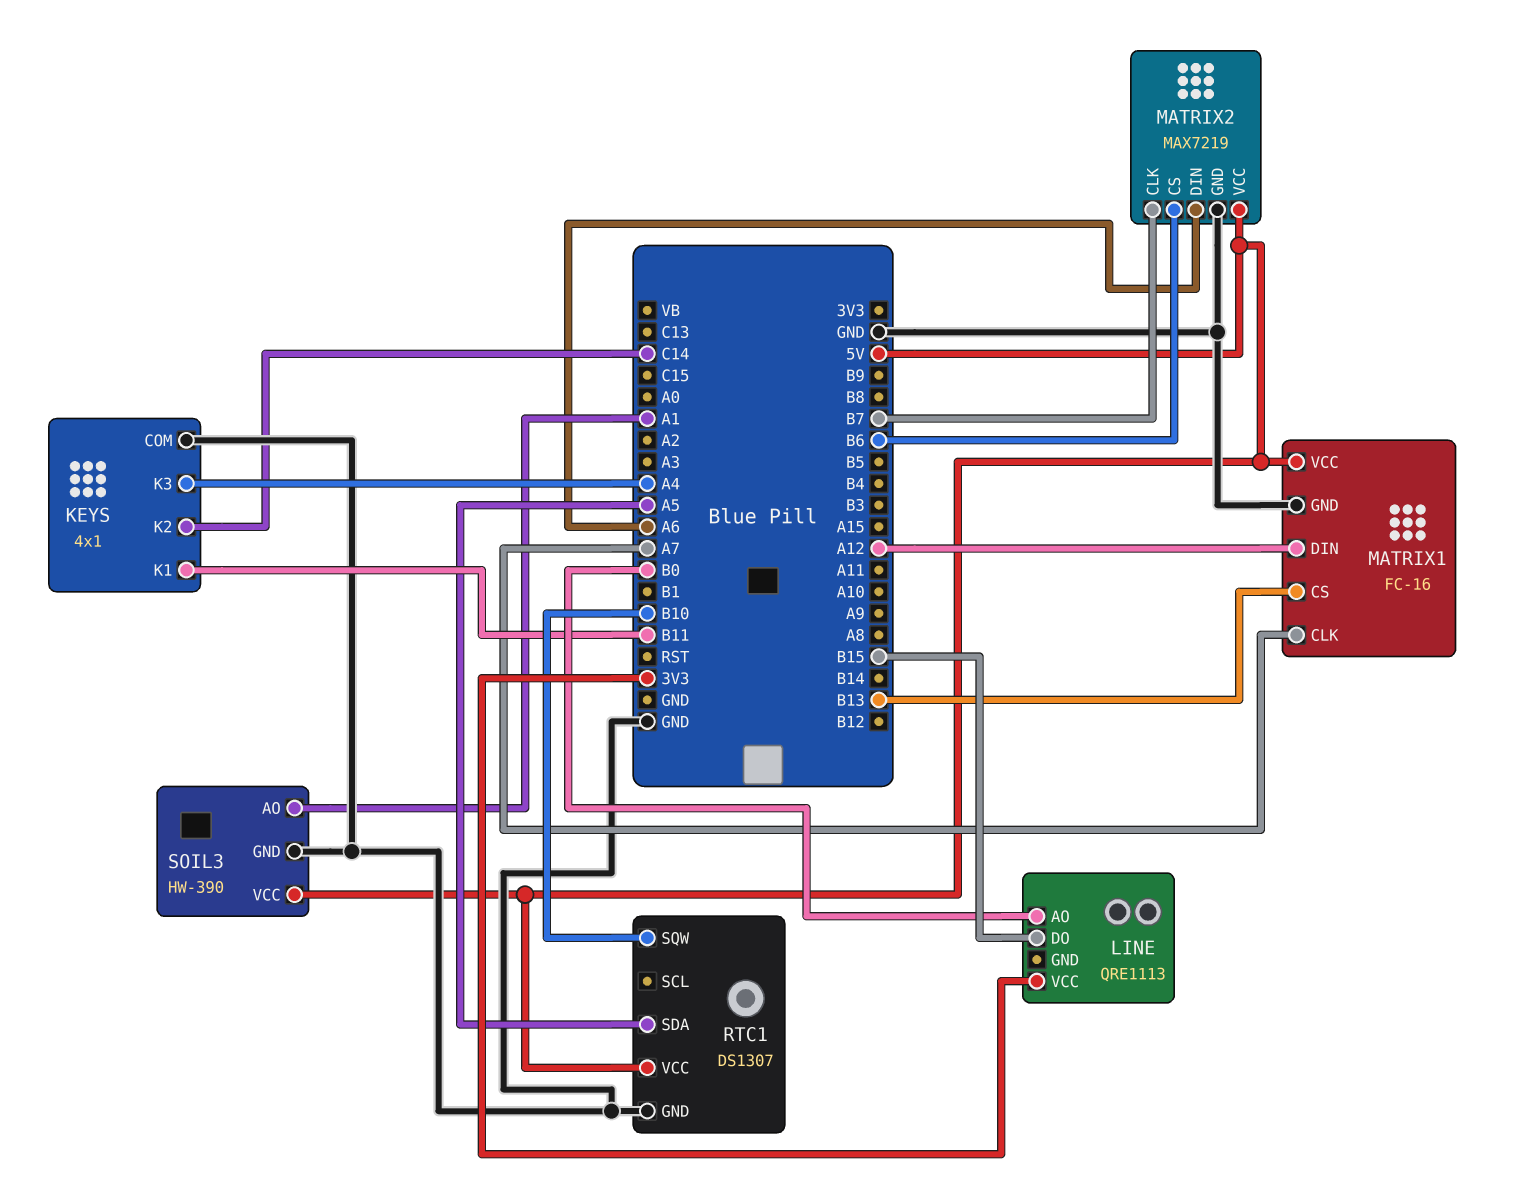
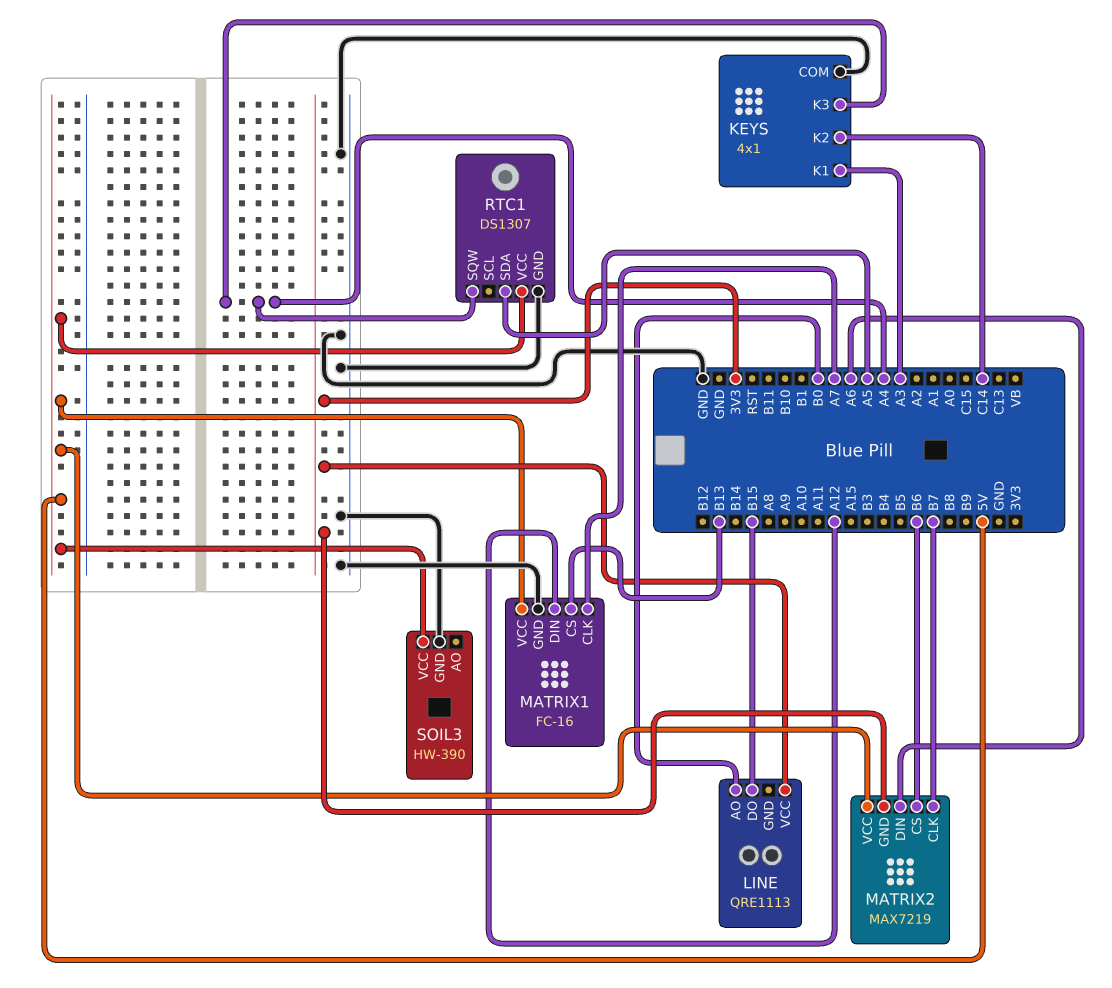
KEYS pin K1: B11 -> A3
MATRIX2 pin GND: GND -> 3V3
RTC1 pin SQW: B10 -> A4
SOIL3 pin AO: A1 -> none

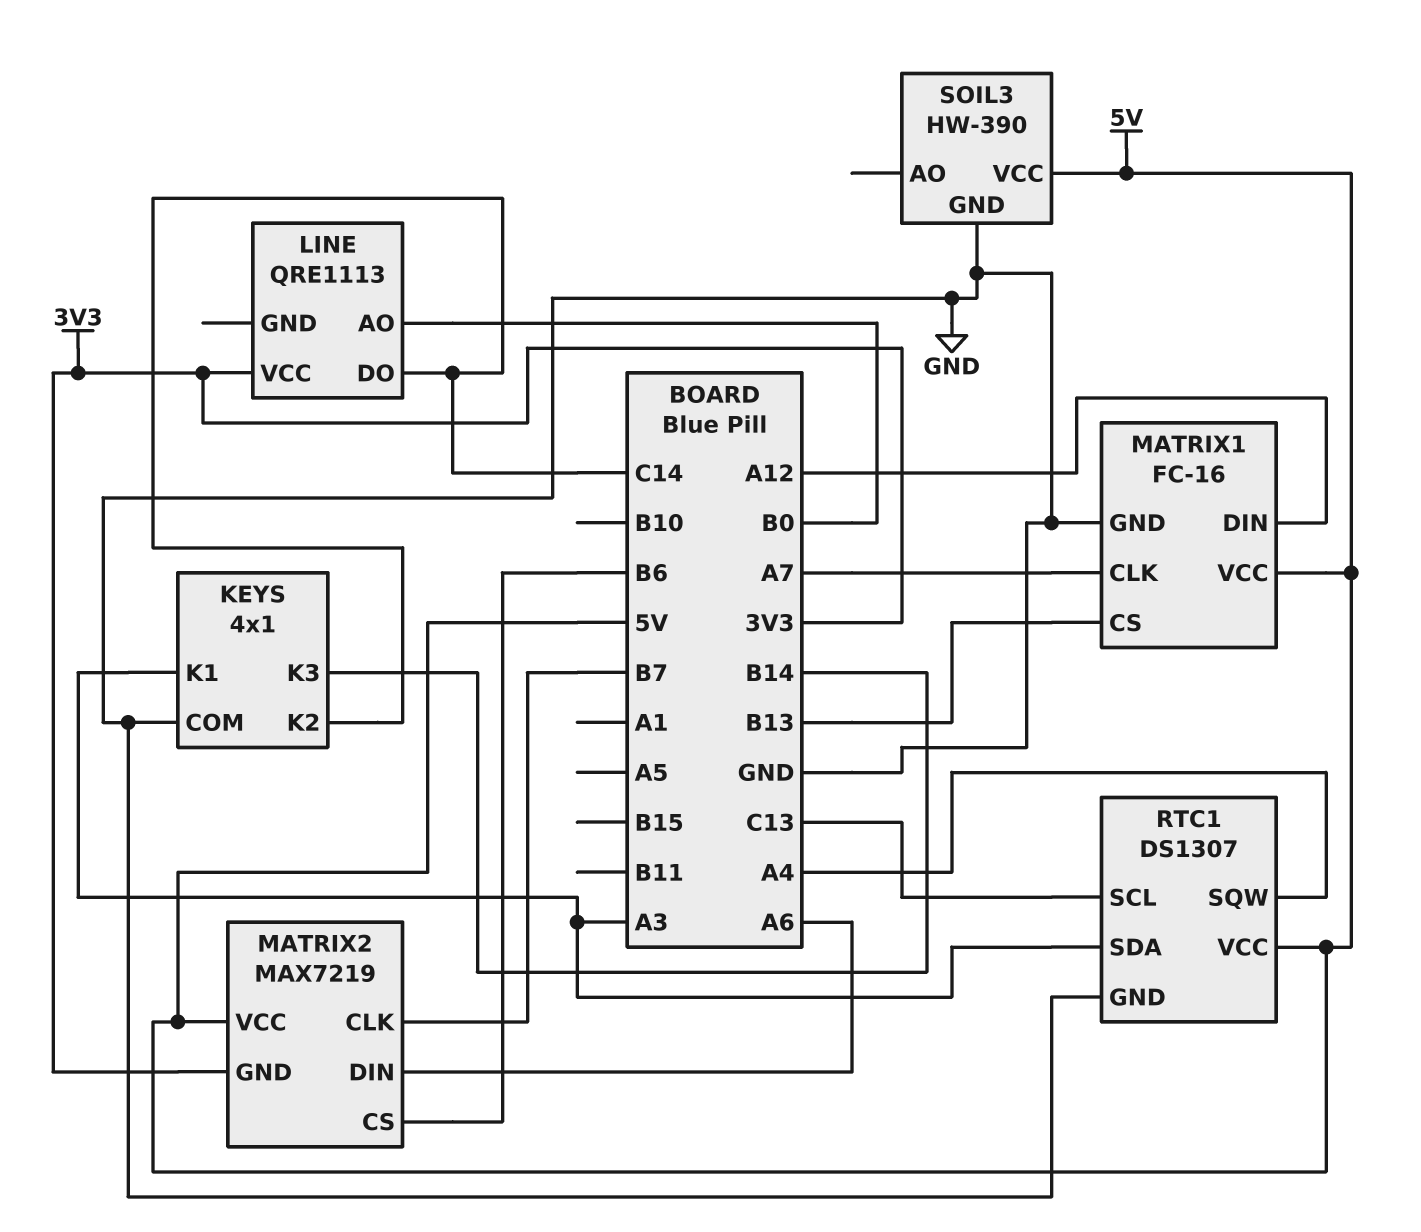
KEYS pin K3: A4 -> B14
LINE pin DO: B15 -> C14
RTC1 pin SCL: none -> C13
RTC1 pin SDA: A5 -> A3

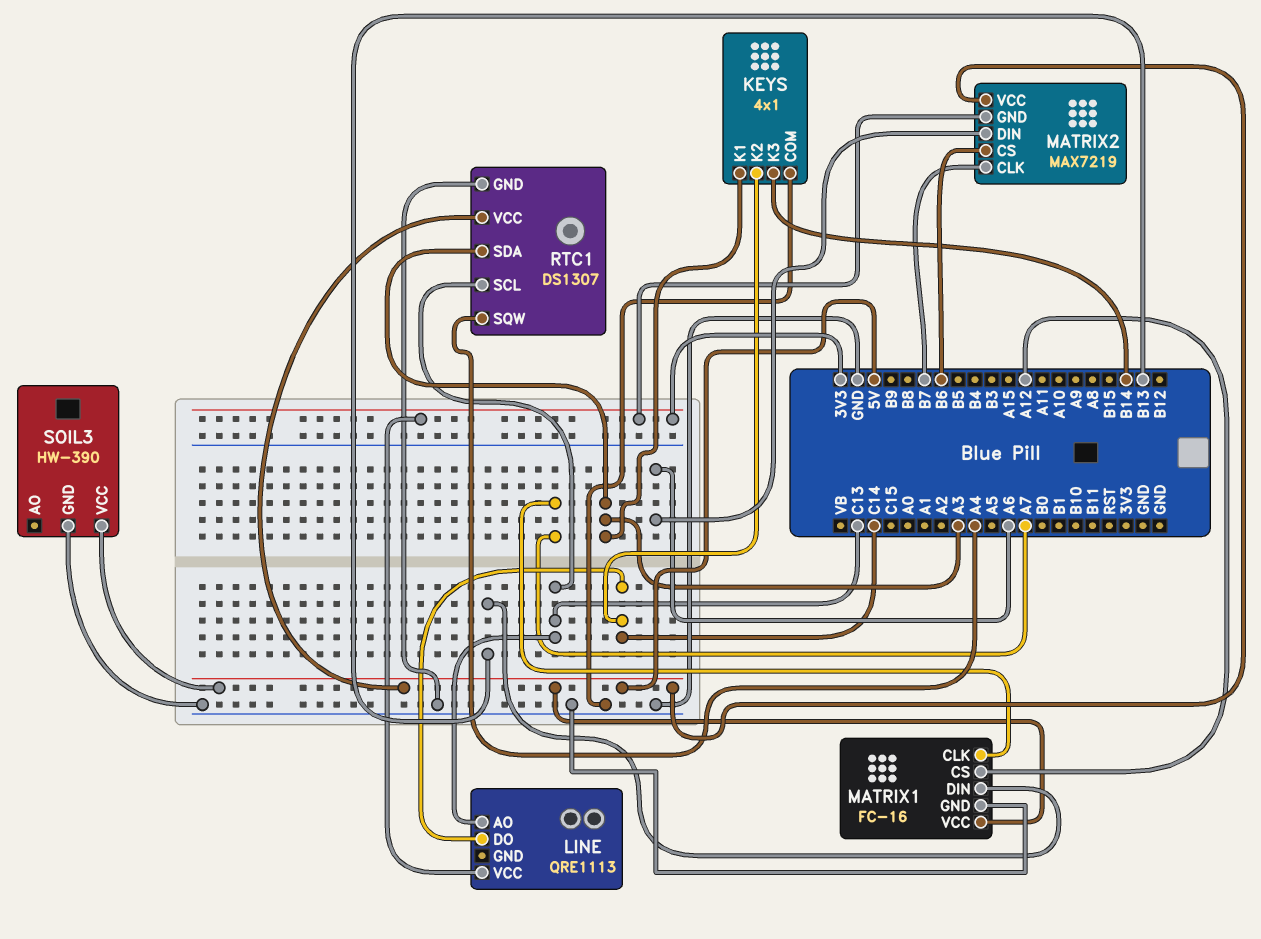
LINE pin AO: B0 -> C13
MATRIX1 pin CS: B13 -> A12
MATRIX1 pin DIN: A12 -> B13

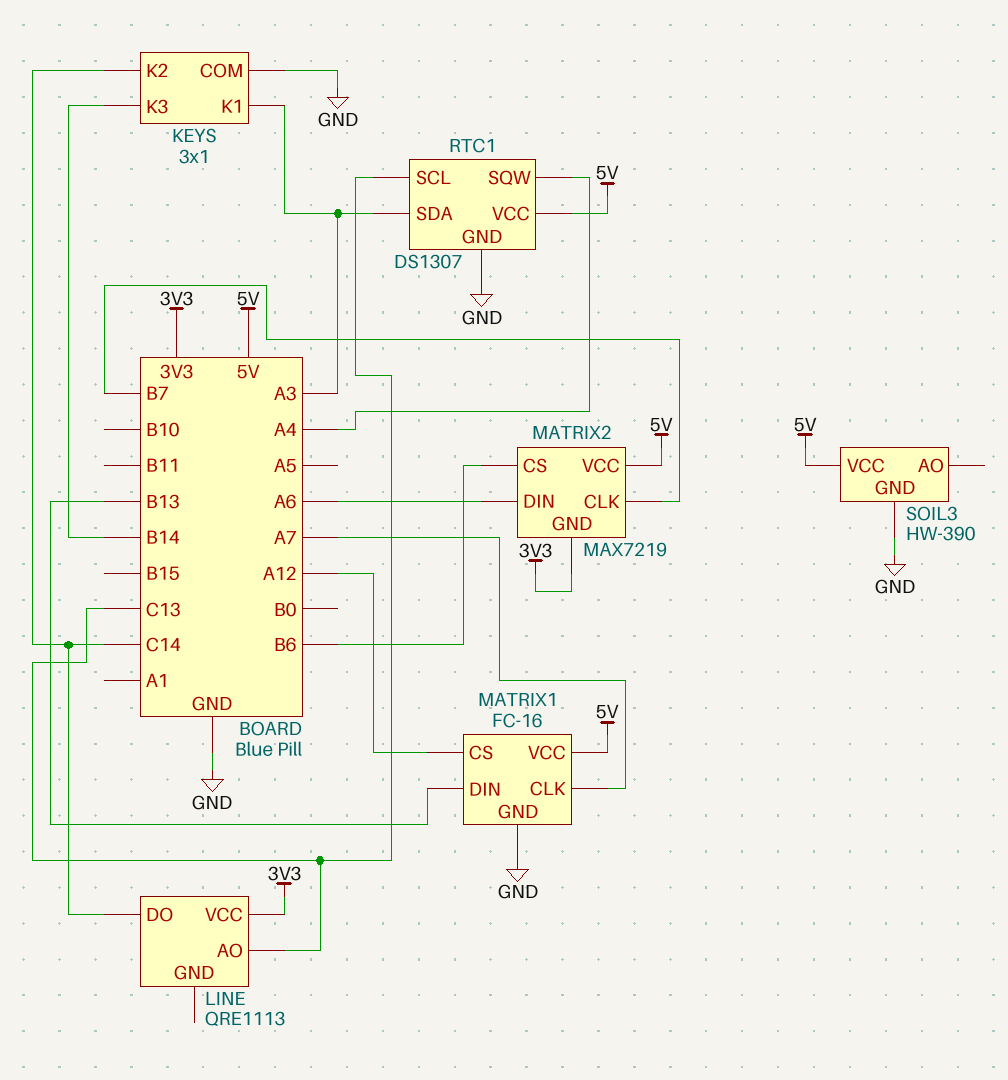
KEYS: 4x1 -> 3x1

